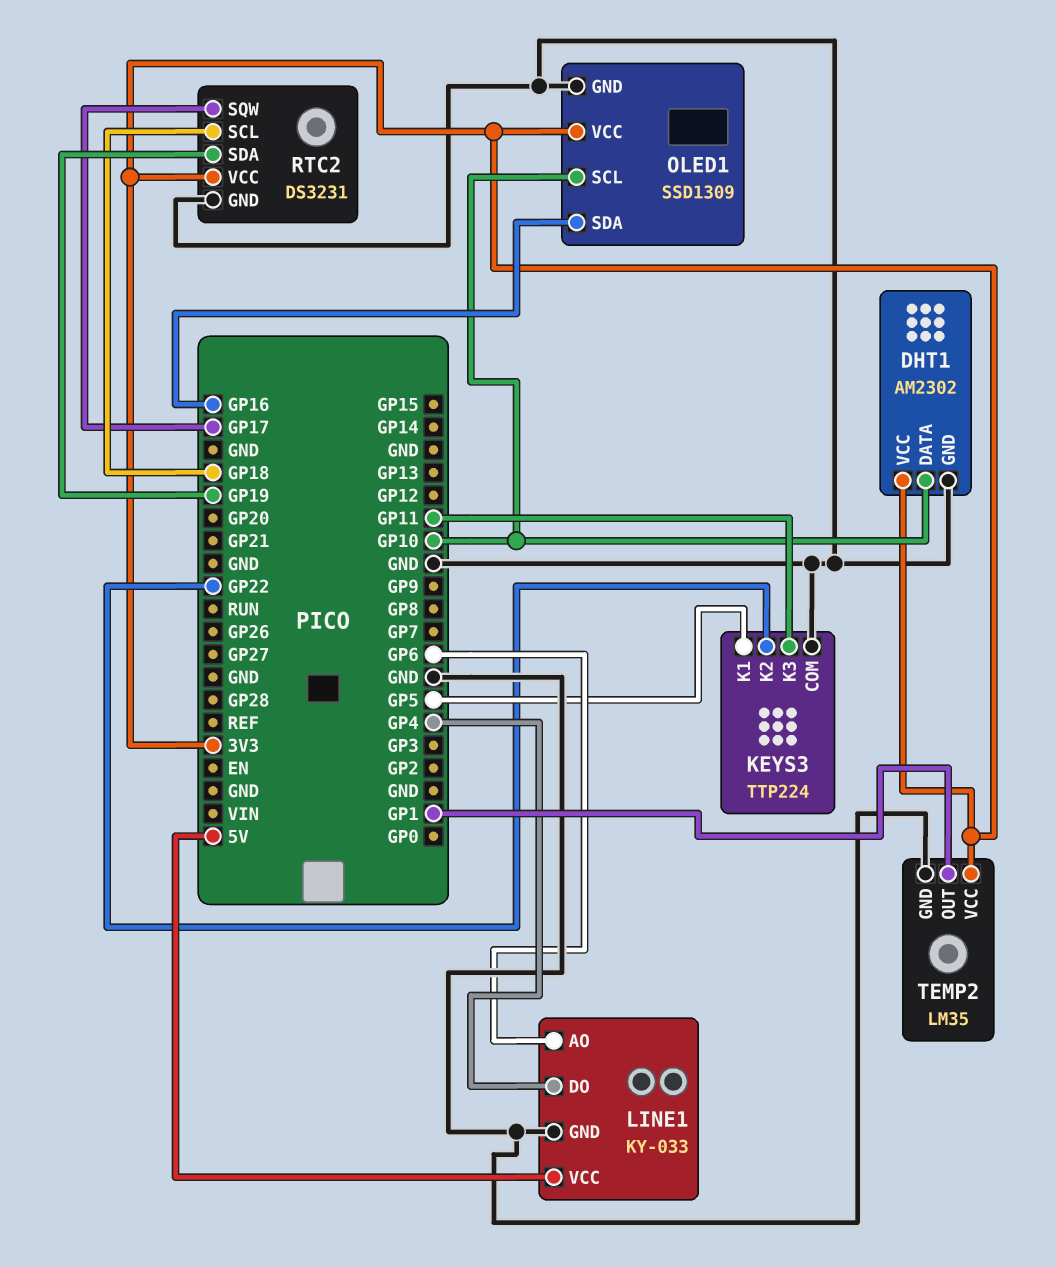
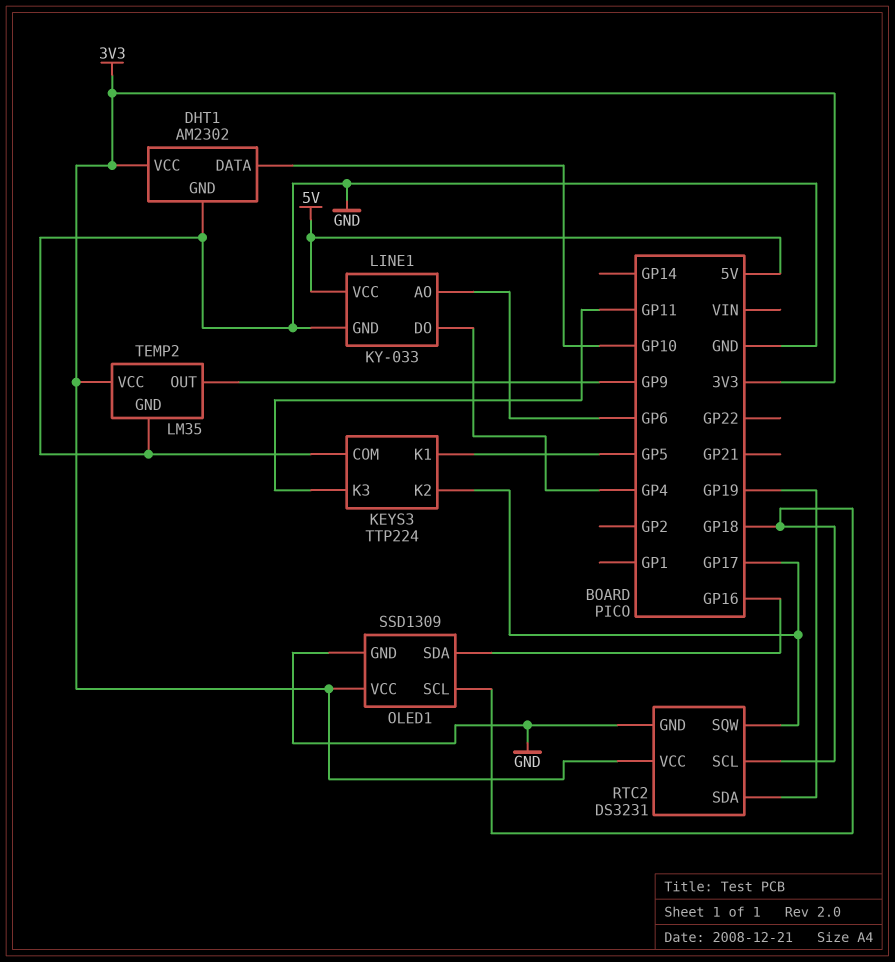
KEYS3 pin K2: GP22 -> GP17
OLED1 pin SCL: GP10 -> GP18
TEMP2 pin OUT: GP1 -> GP9

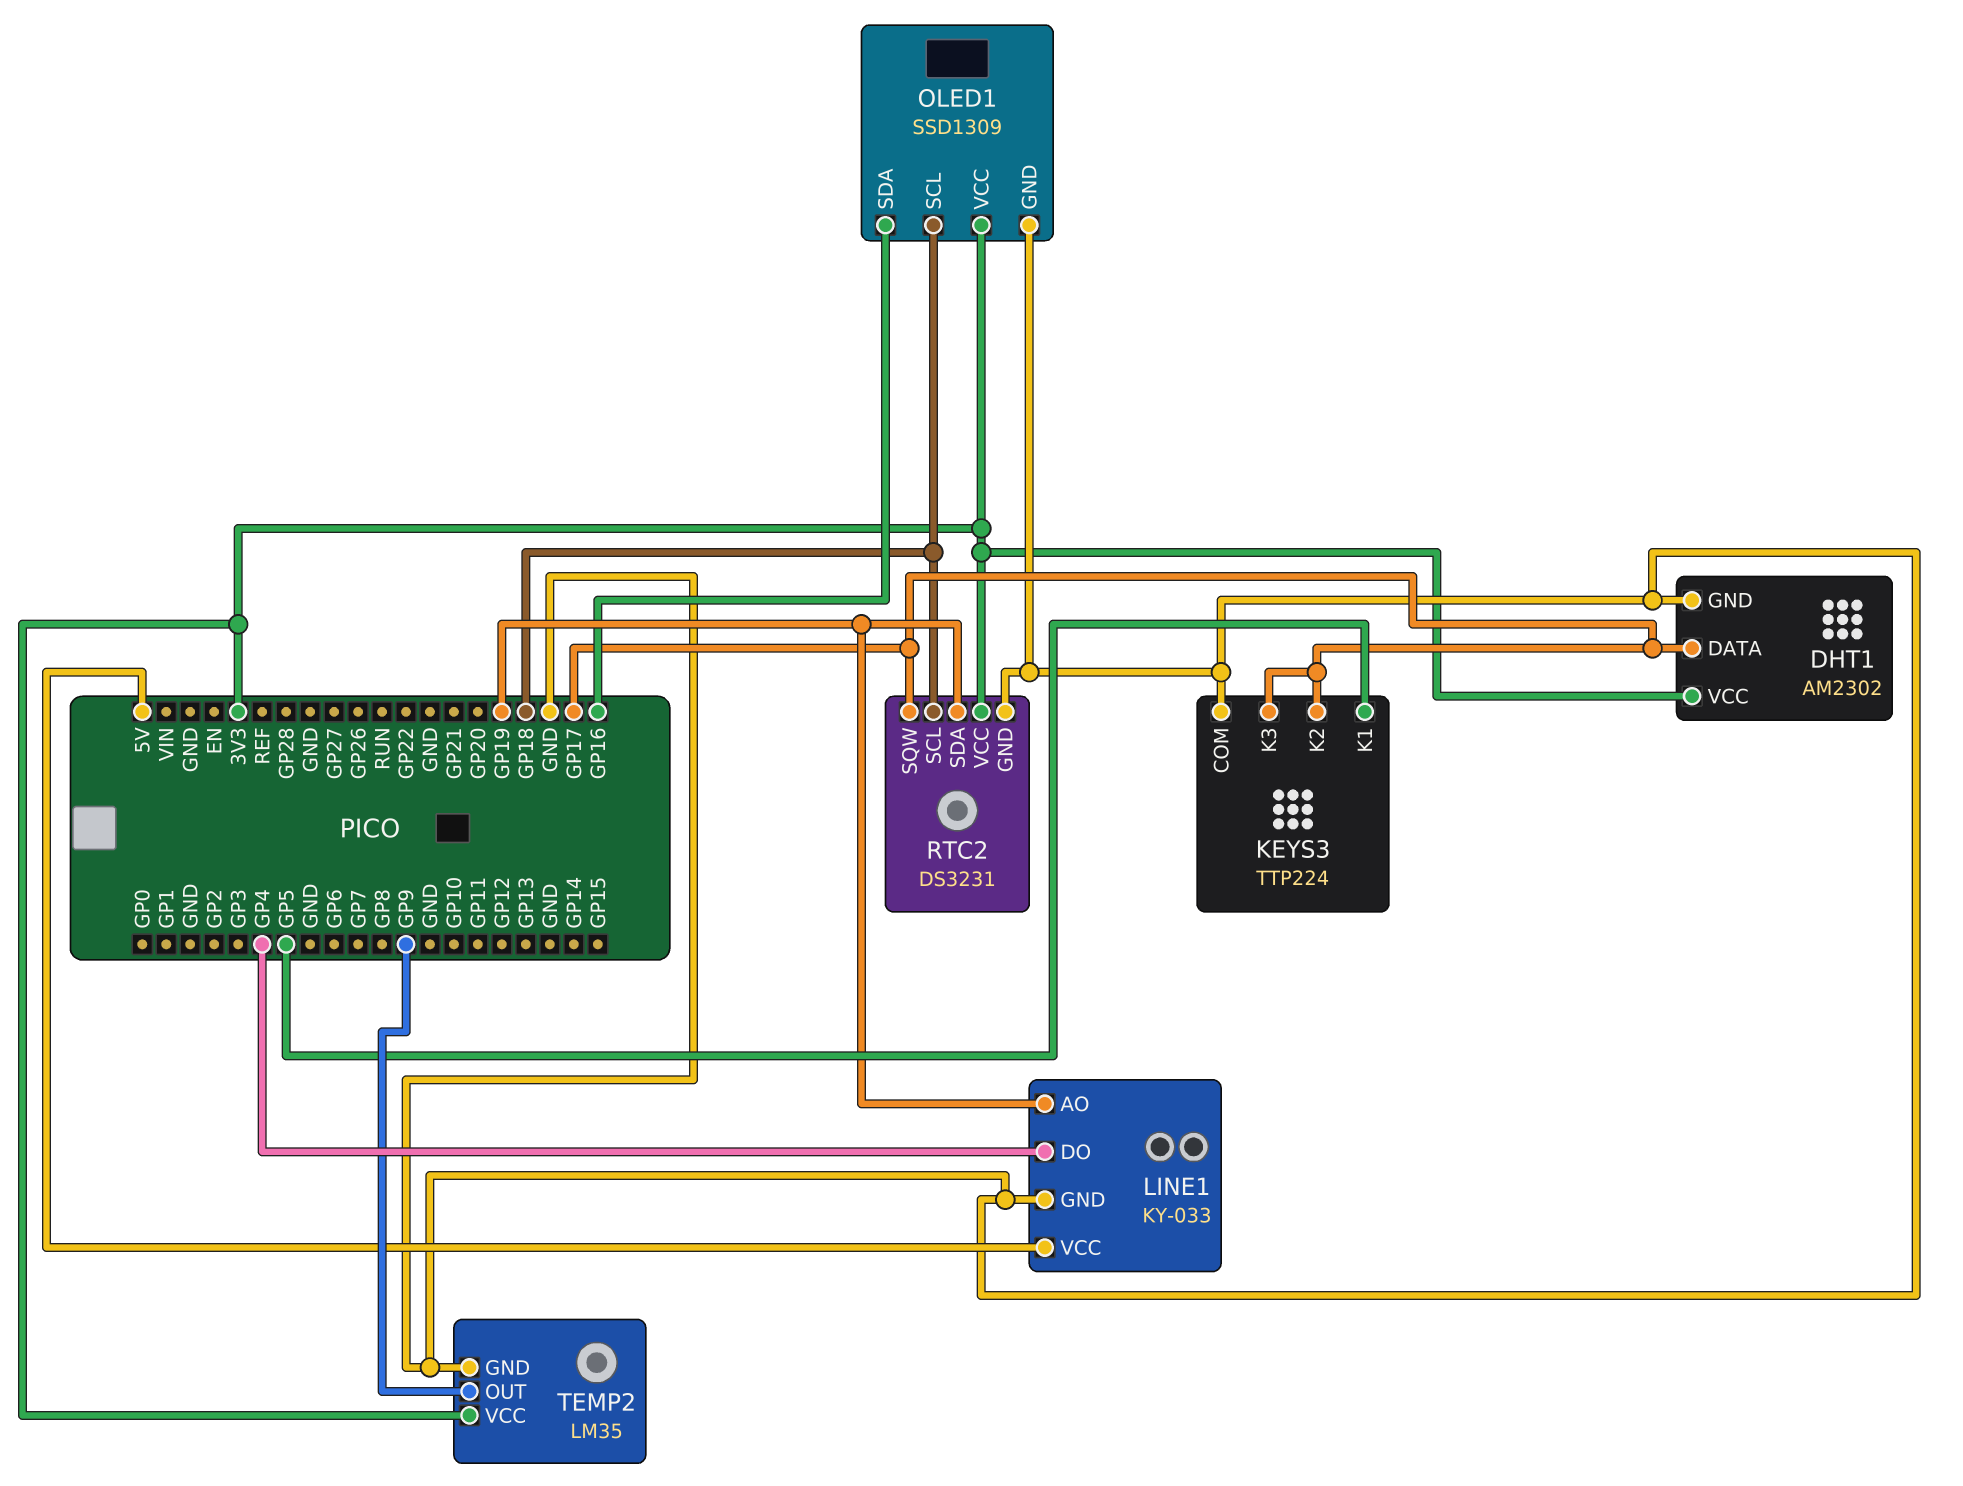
DHT1 pin DATA: GP10 -> GP17
KEYS3 pin K3: GP11 -> GP17
LINE1 pin AO: GP6 -> GP19

